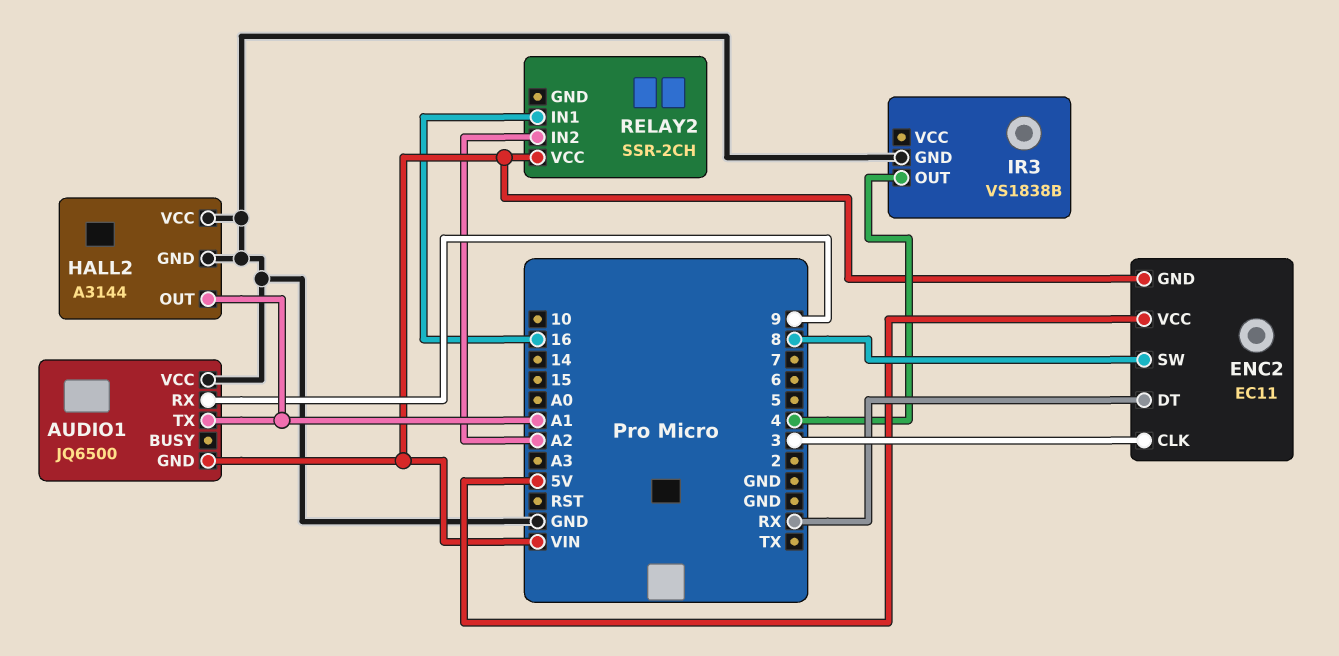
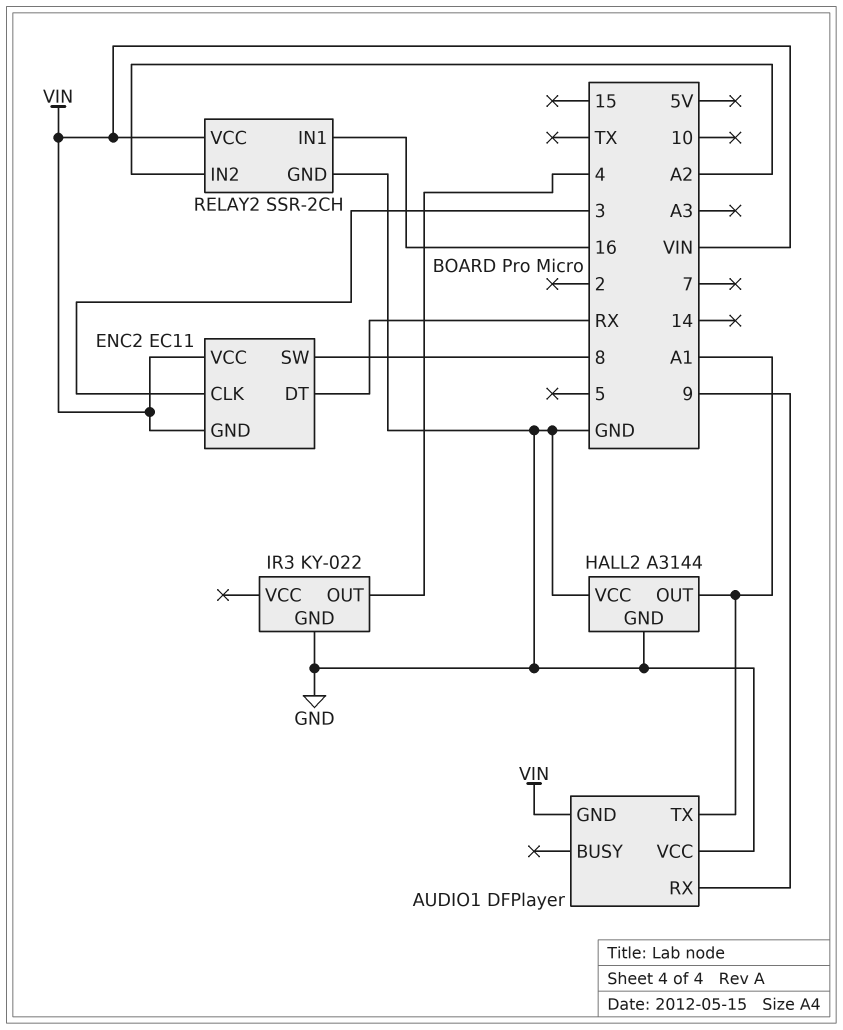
AUDIO1: JQ6500 -> DFPlayer
ENC2 pin VCC: 5V -> VIN
IR3: VS1838B -> KY-022
RELAY2 pin GND: none -> GND

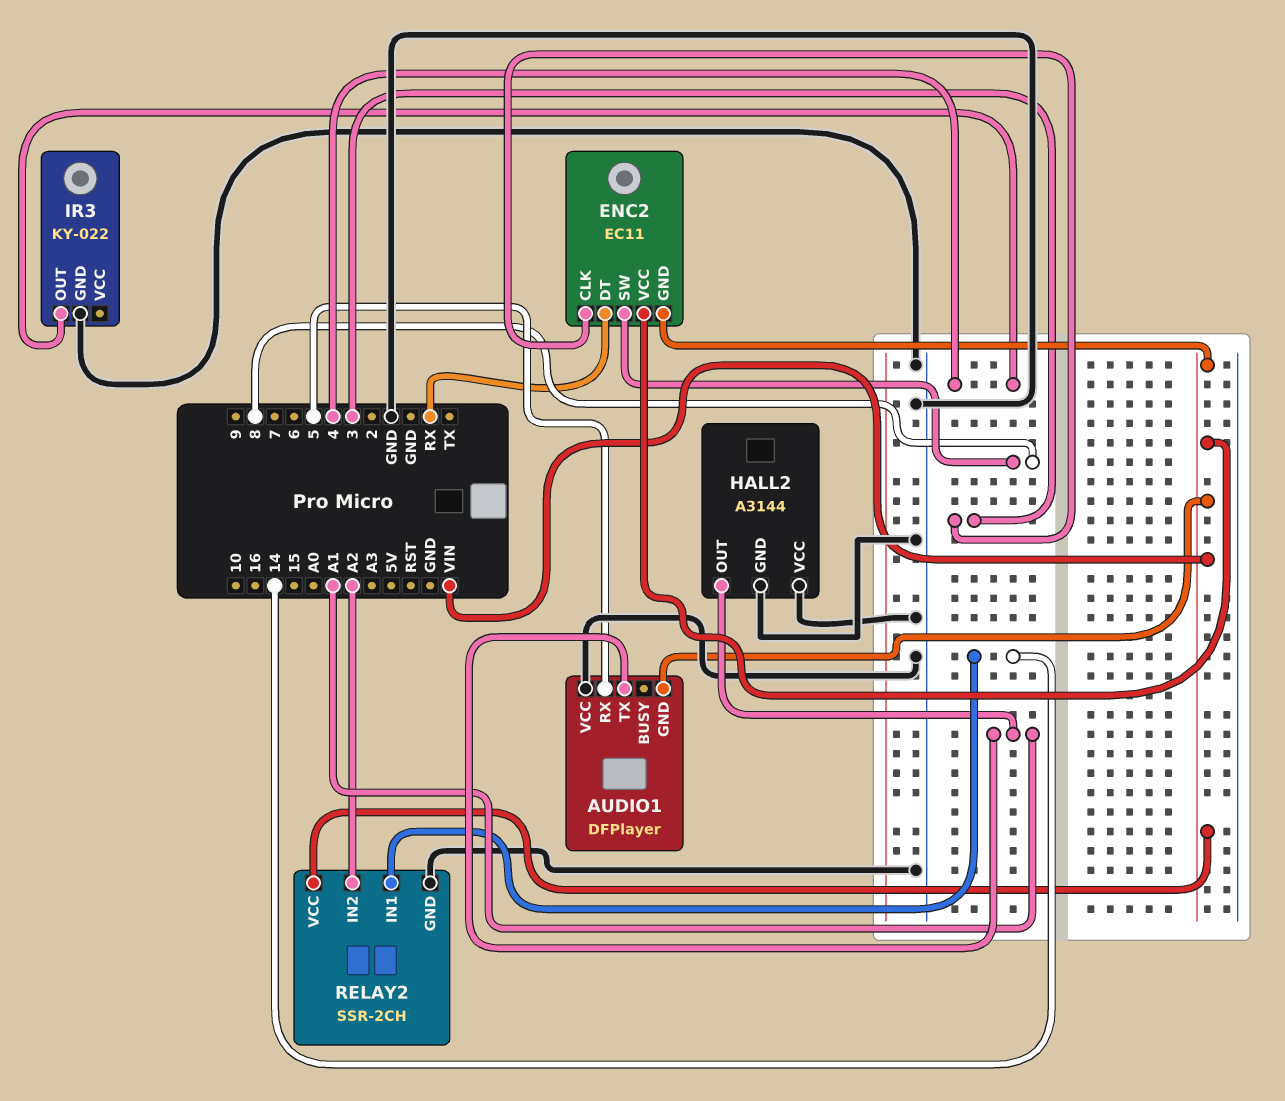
AUDIO1 pin RX: 9 -> 5
RELAY2 pin IN1: 16 -> 14

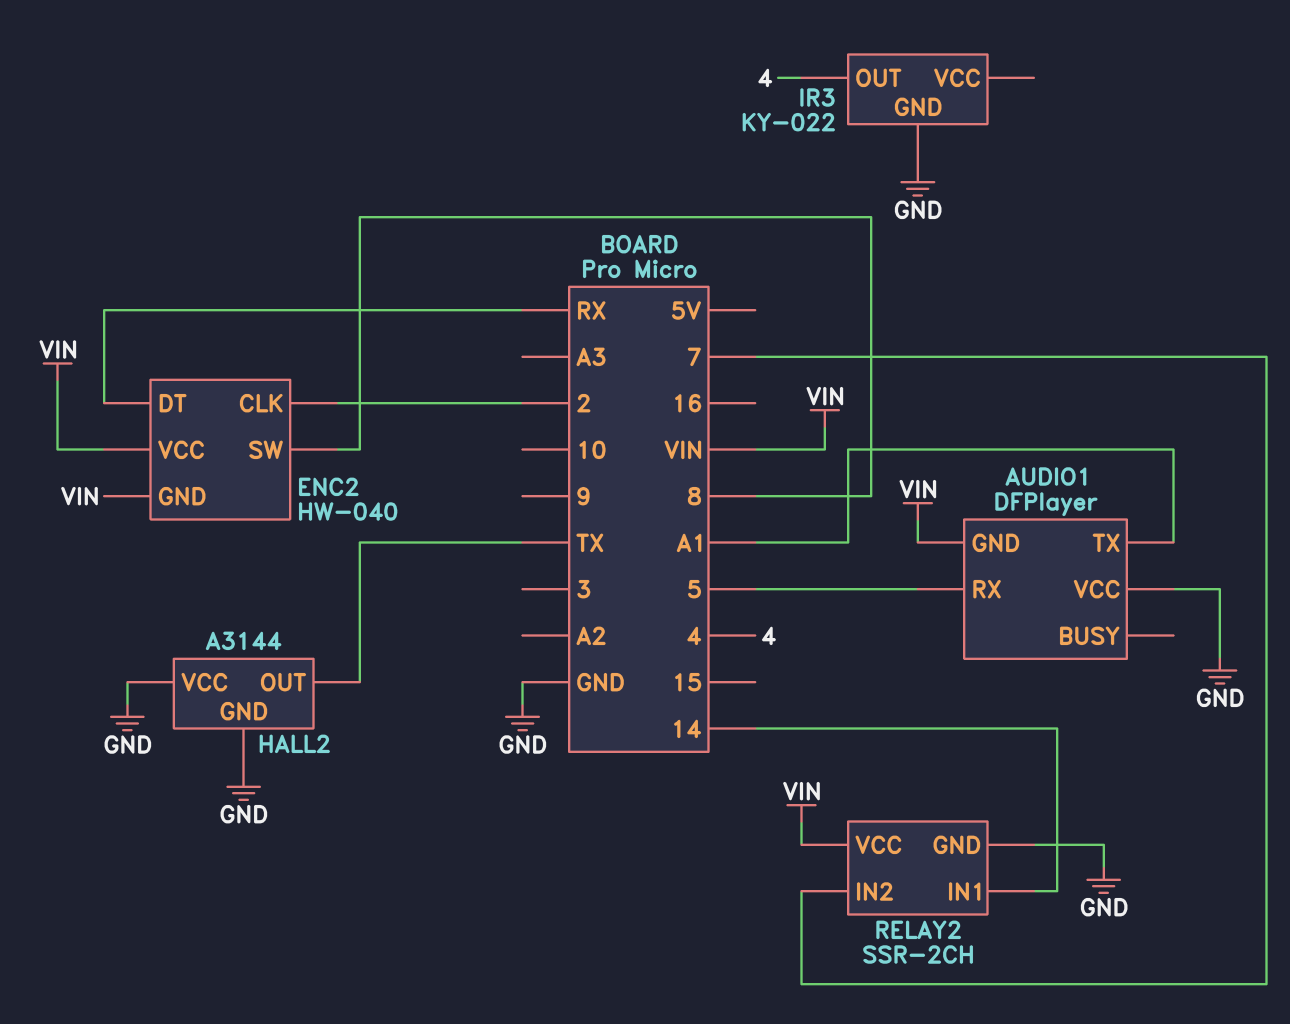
ENC2: EC11 -> HW-040
ENC2 pin CLK: 3 -> 2
HALL2 pin OUT: A1 -> TX
RELAY2 pin IN2: A2 -> 7

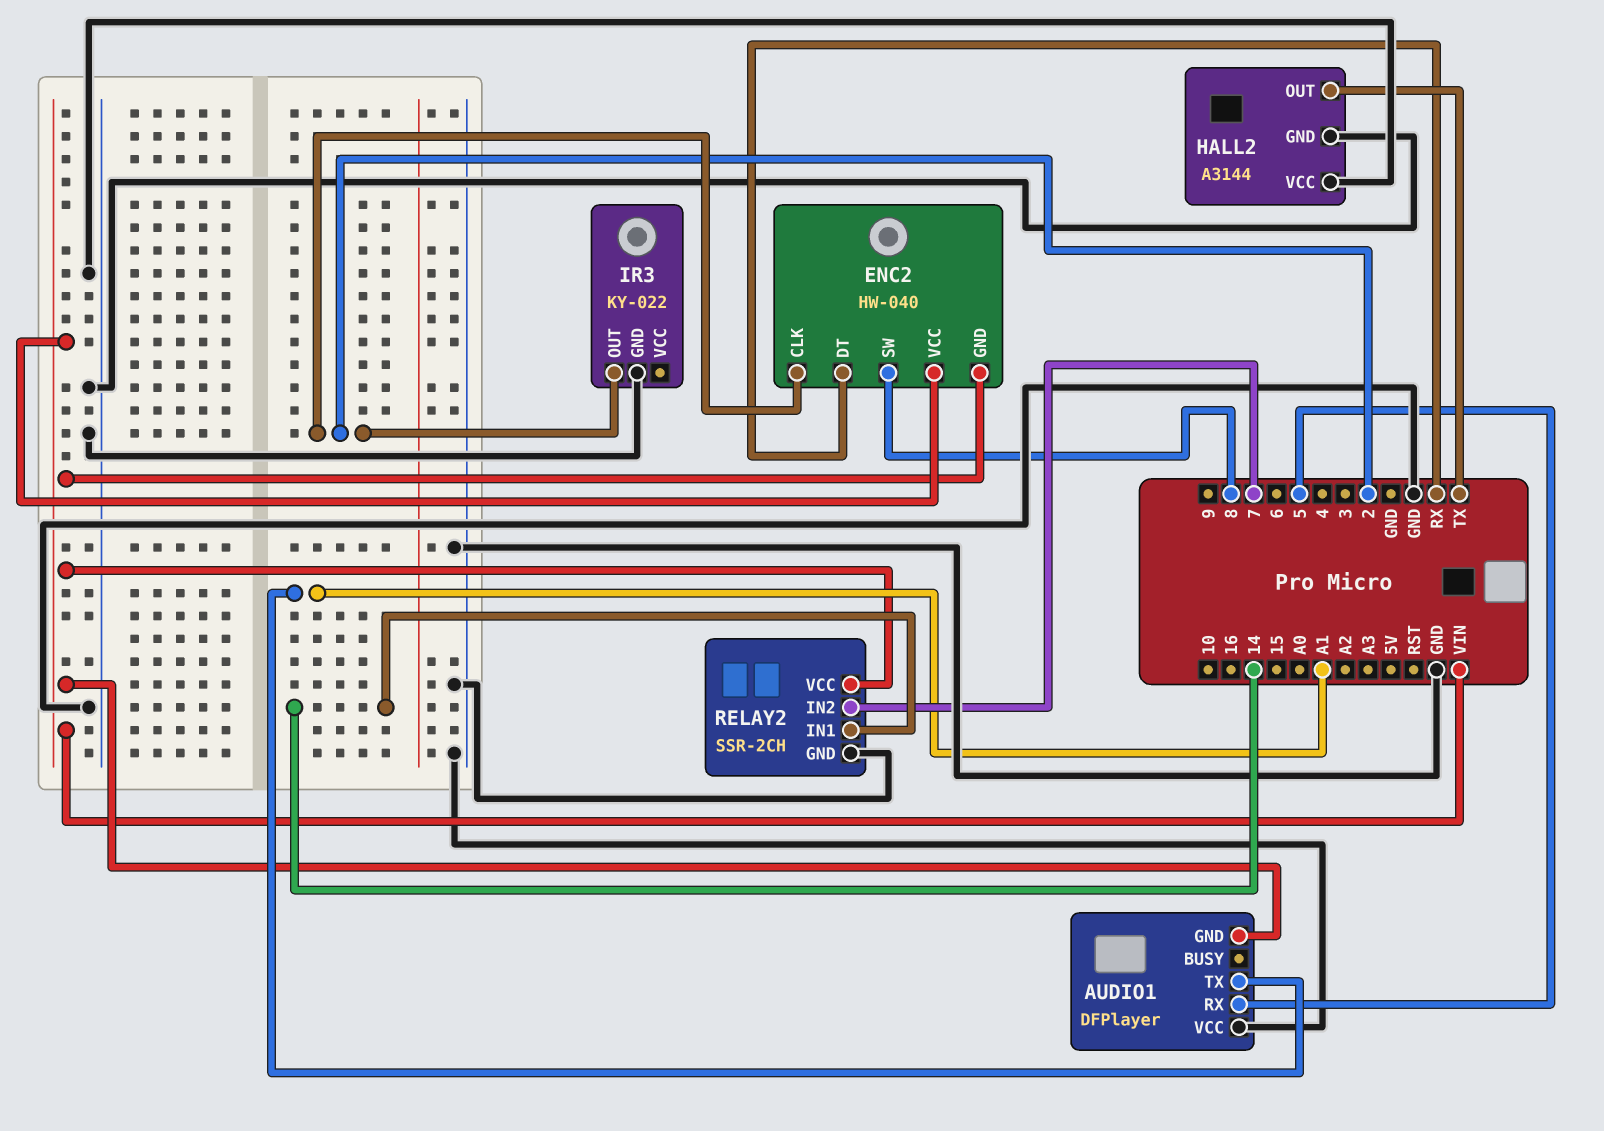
IR3 pin OUT: 4 -> 2

